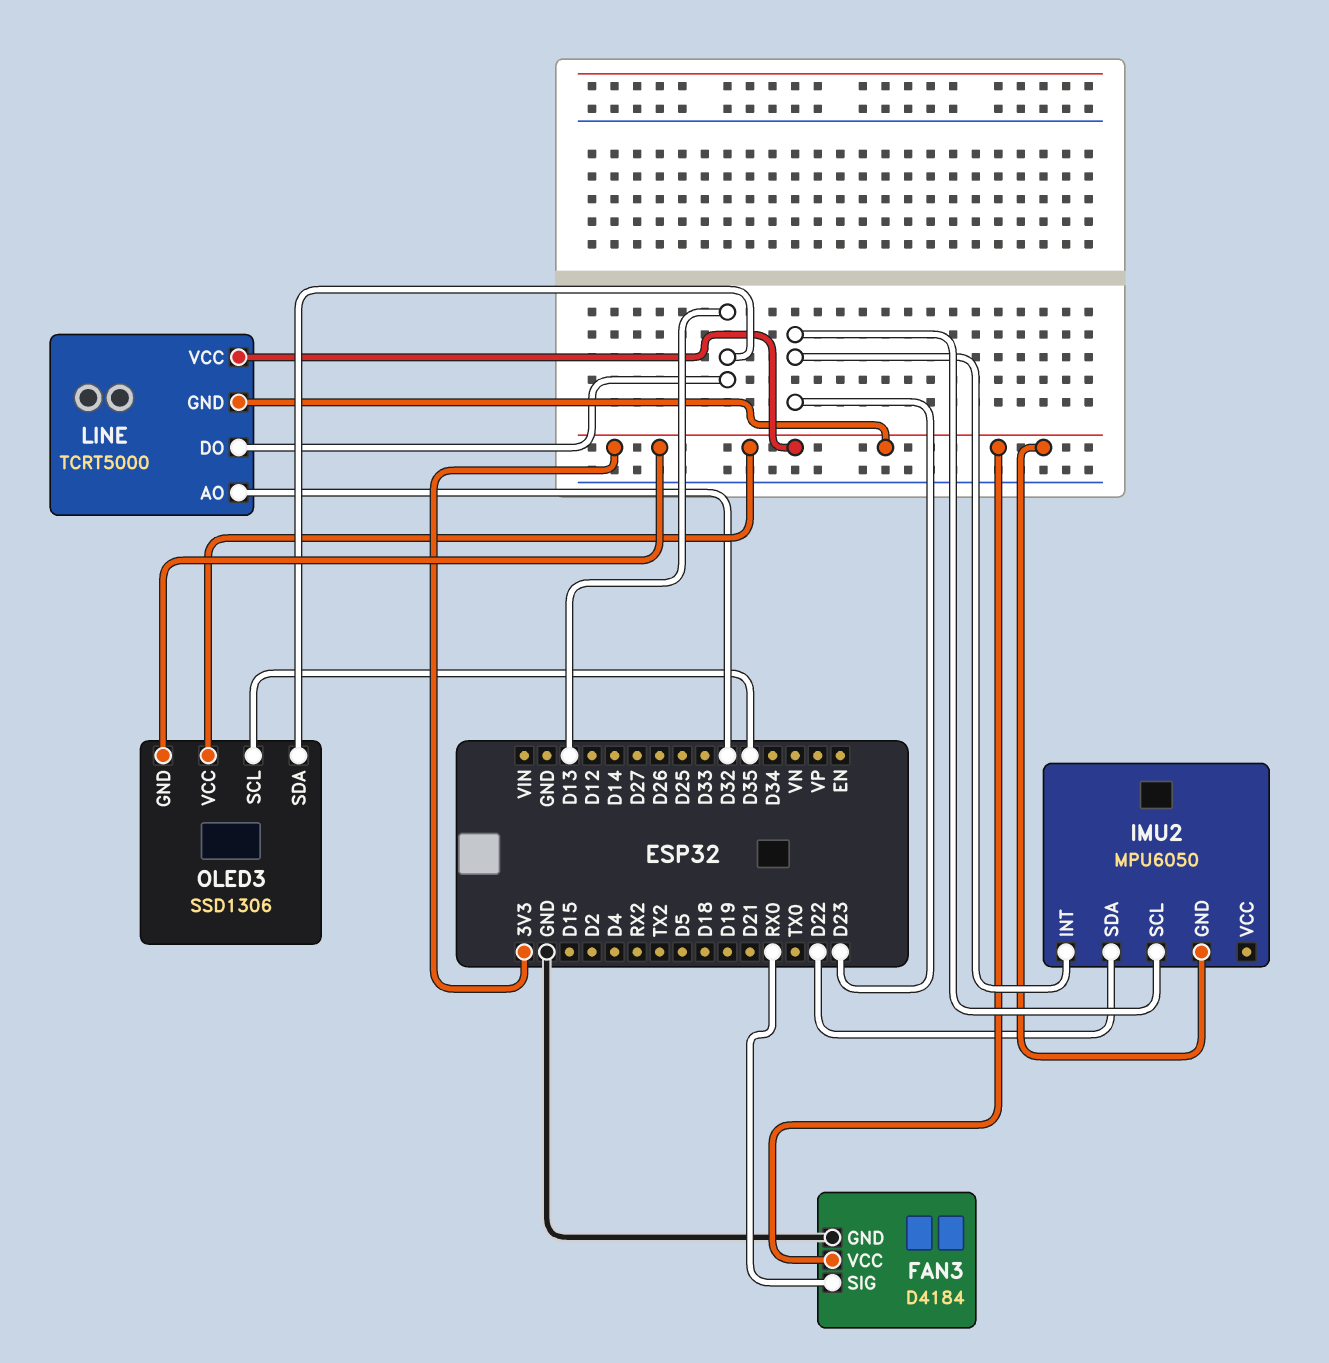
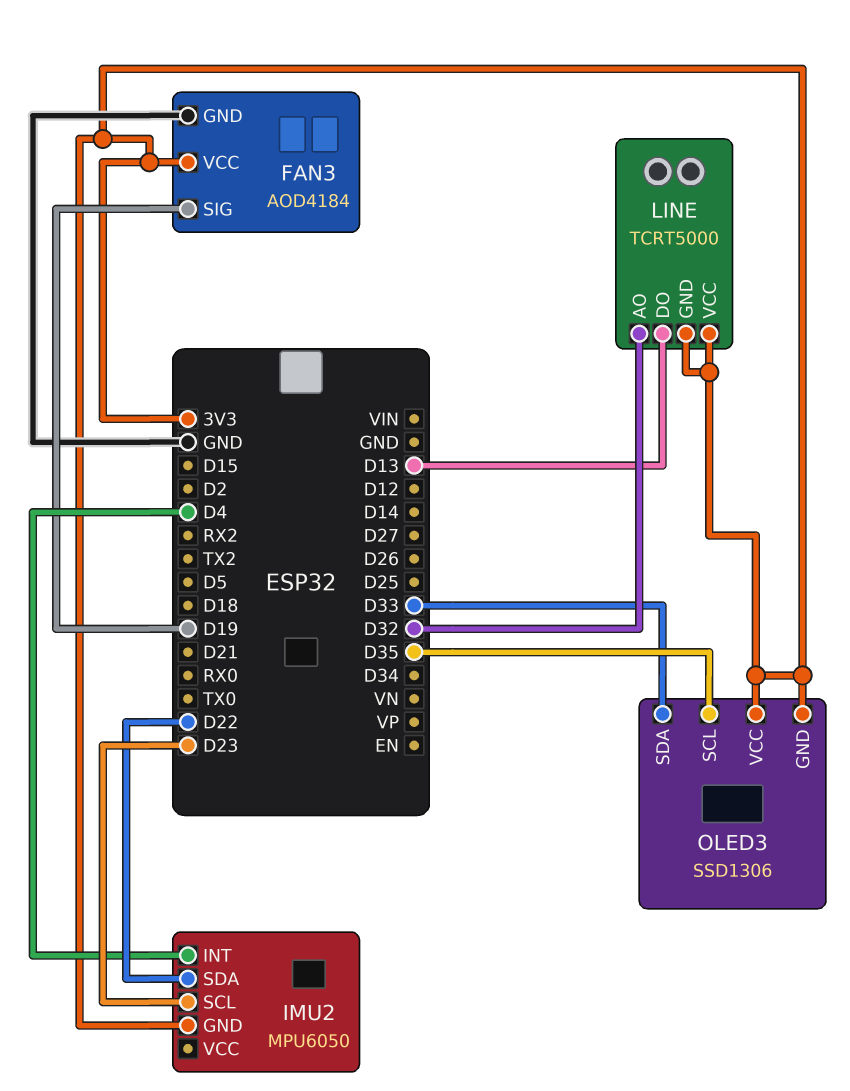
FAN3: D4184 -> AOD4184
FAN3 pin SIG: RX0 -> D19
IMU2 pin INT: D23 -> D4
OLED3 pin SDA: D13 -> D33

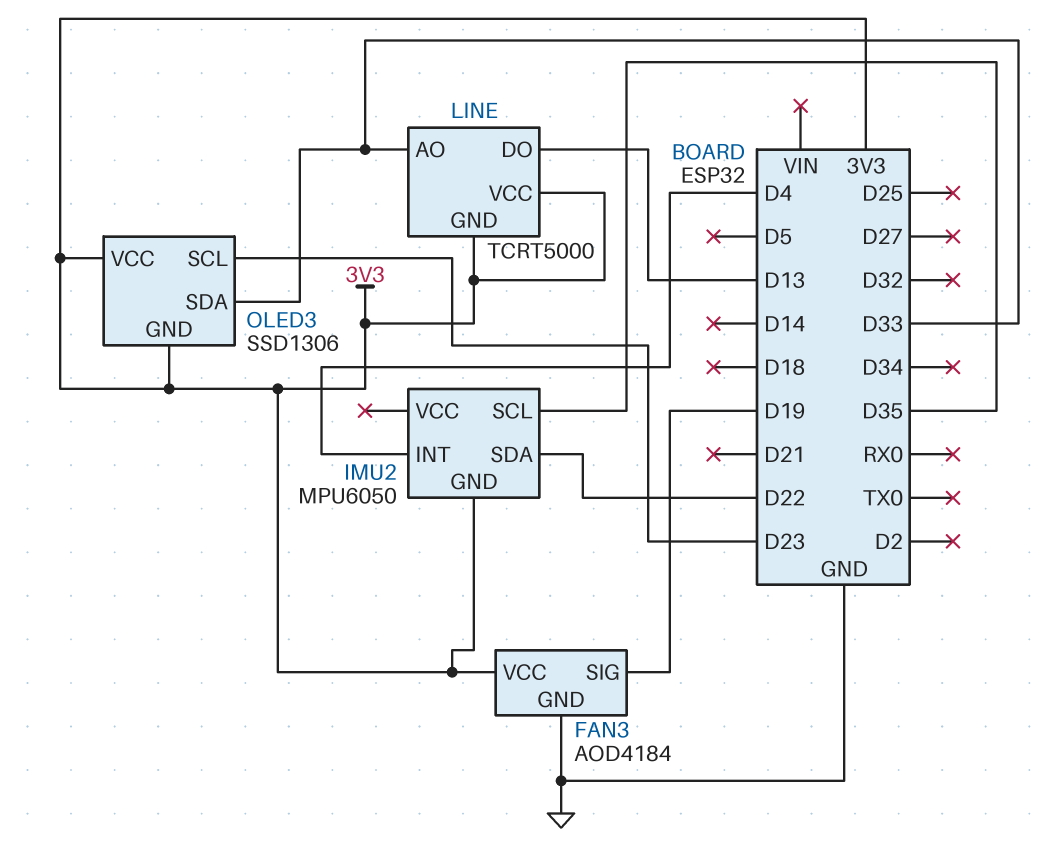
IMU2 pin SCL: D23 -> D35
LINE pin AO: D32 -> D33
OLED3 pin SCL: D35 -> D23

